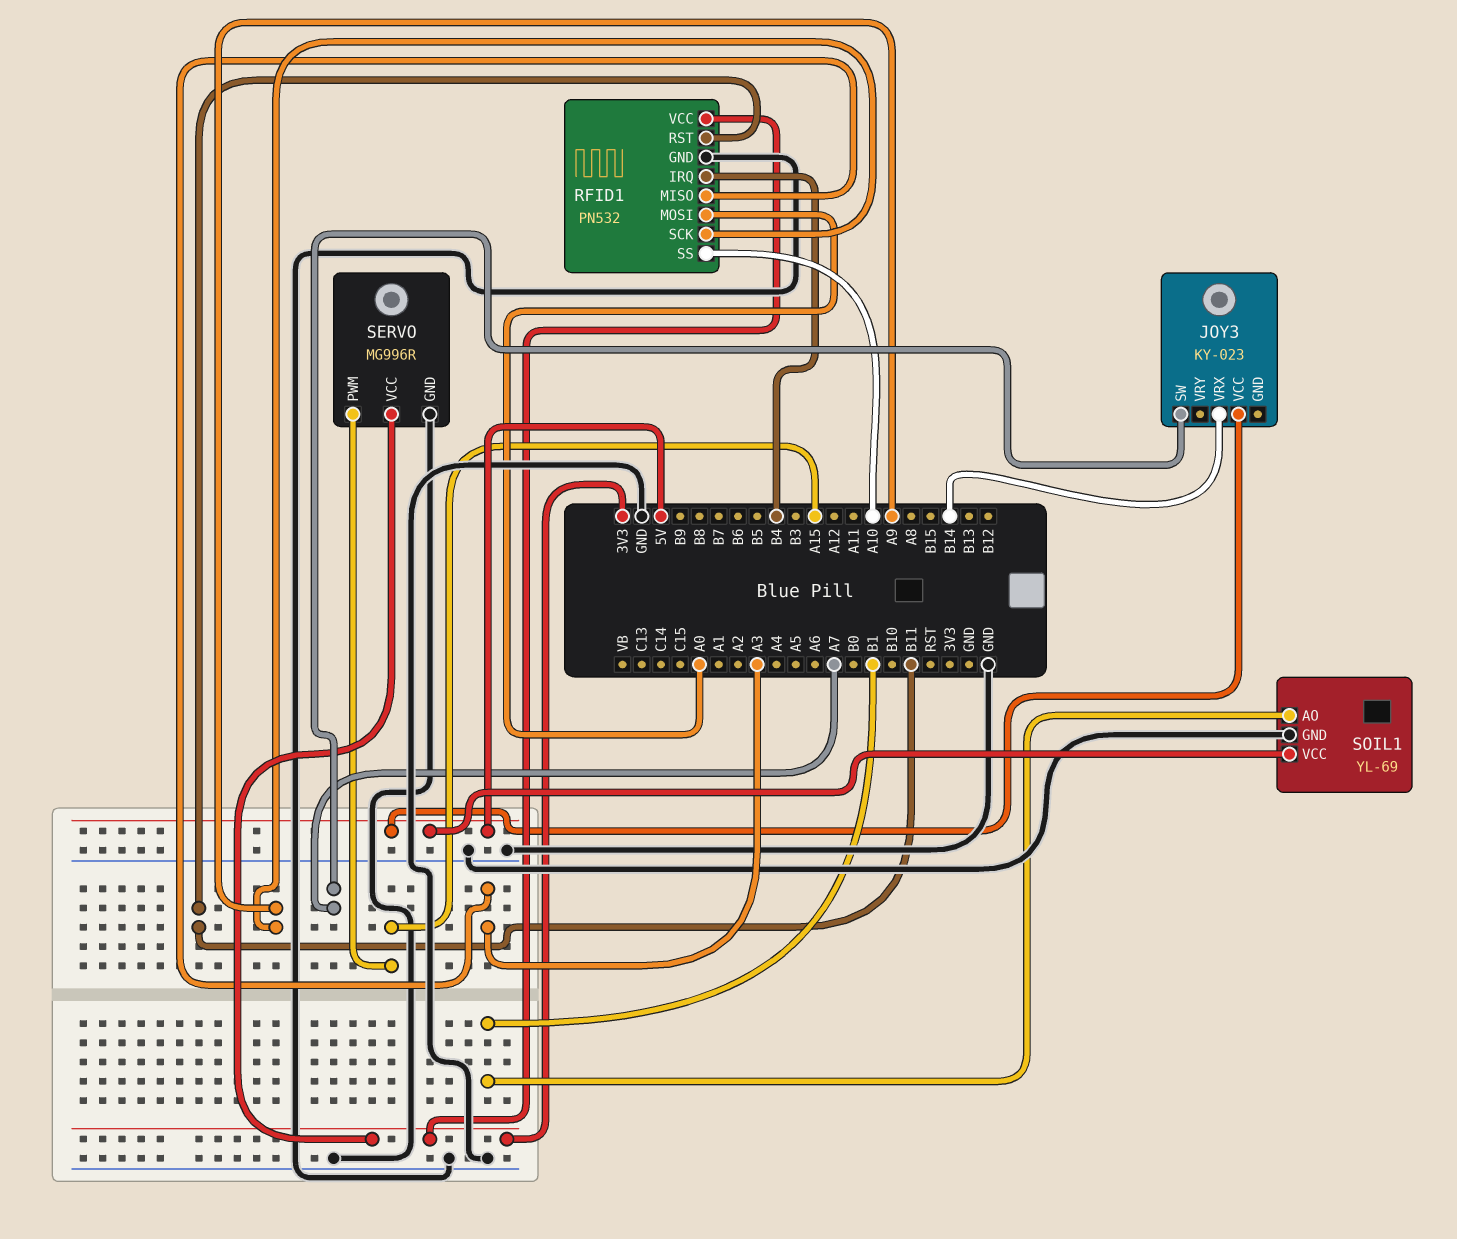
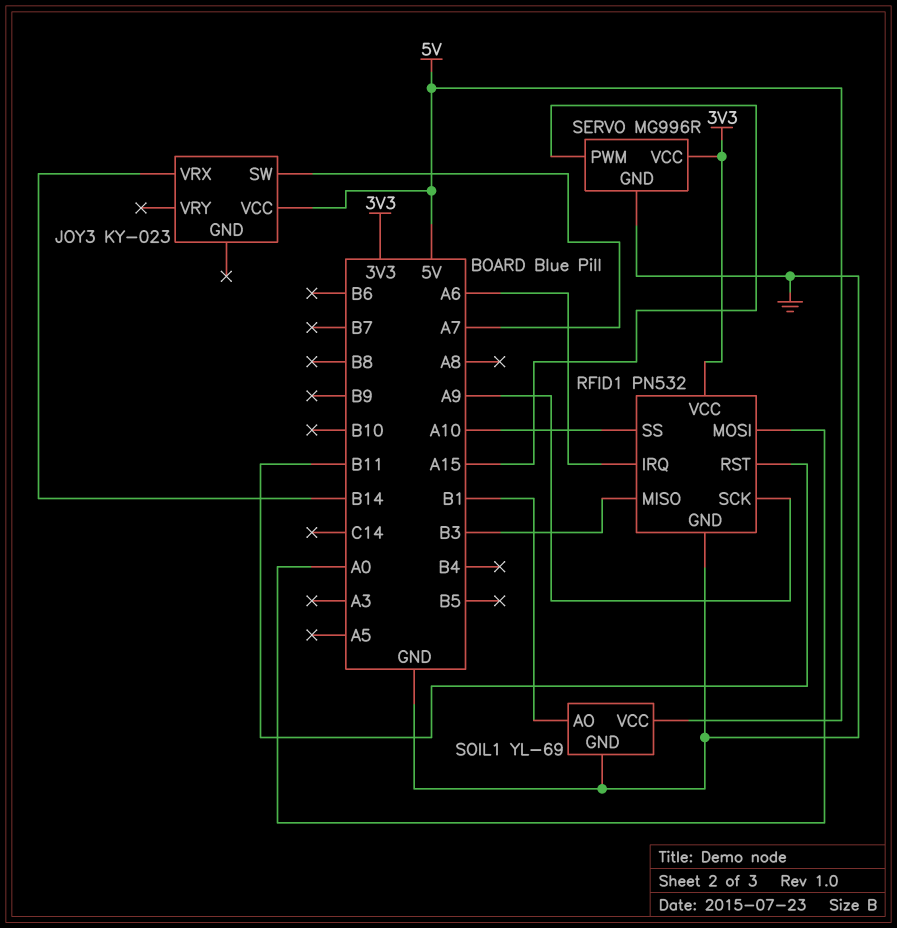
RFID1 pin IRQ: B4 -> A6
RFID1 pin MISO: A3 -> B3

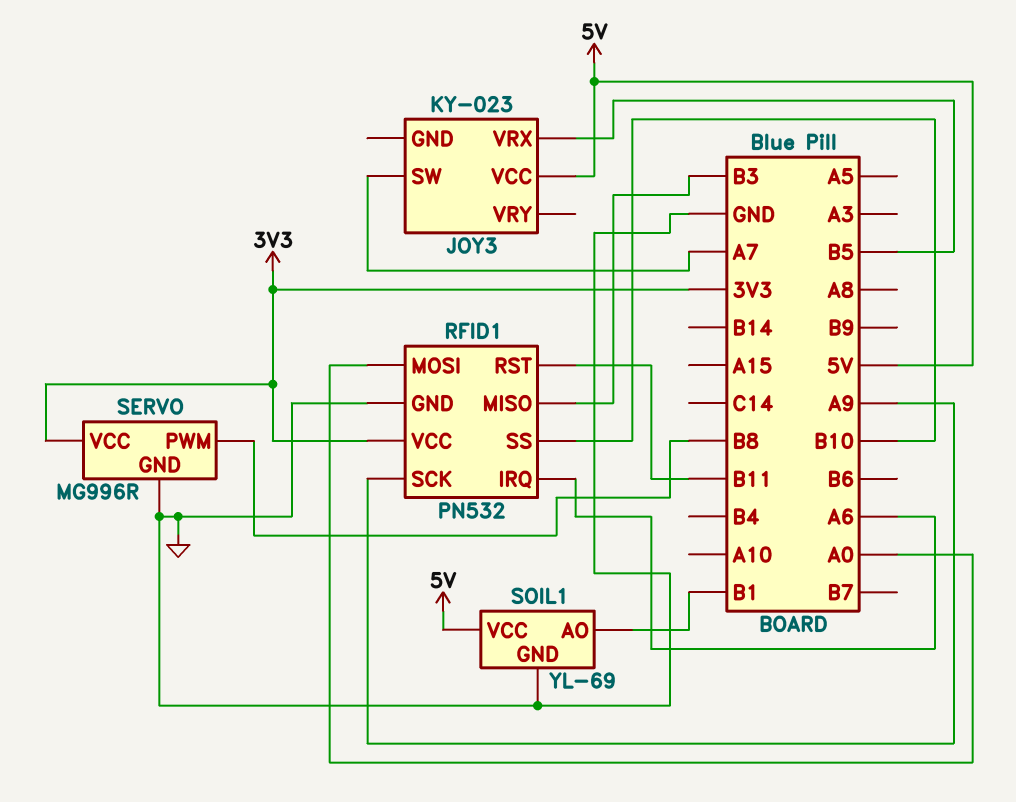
JOY3 pin VRX: B14 -> B5
RFID1 pin SS: A10 -> B10
SERVO pin PWM: A15 -> B8

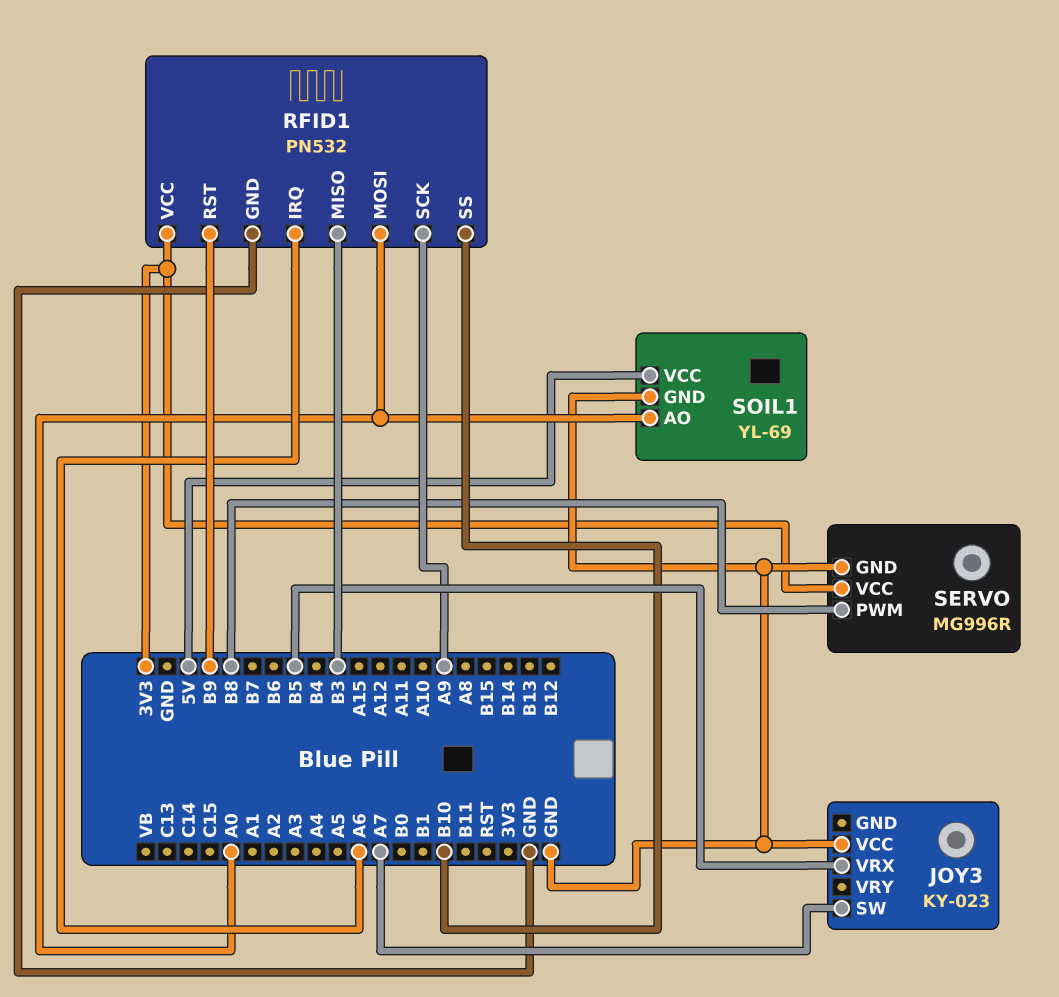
JOY3 pin VCC: 5V -> GND
RFID1 pin RST: B11 -> B9
SOIL1 pin AO: B1 -> A0

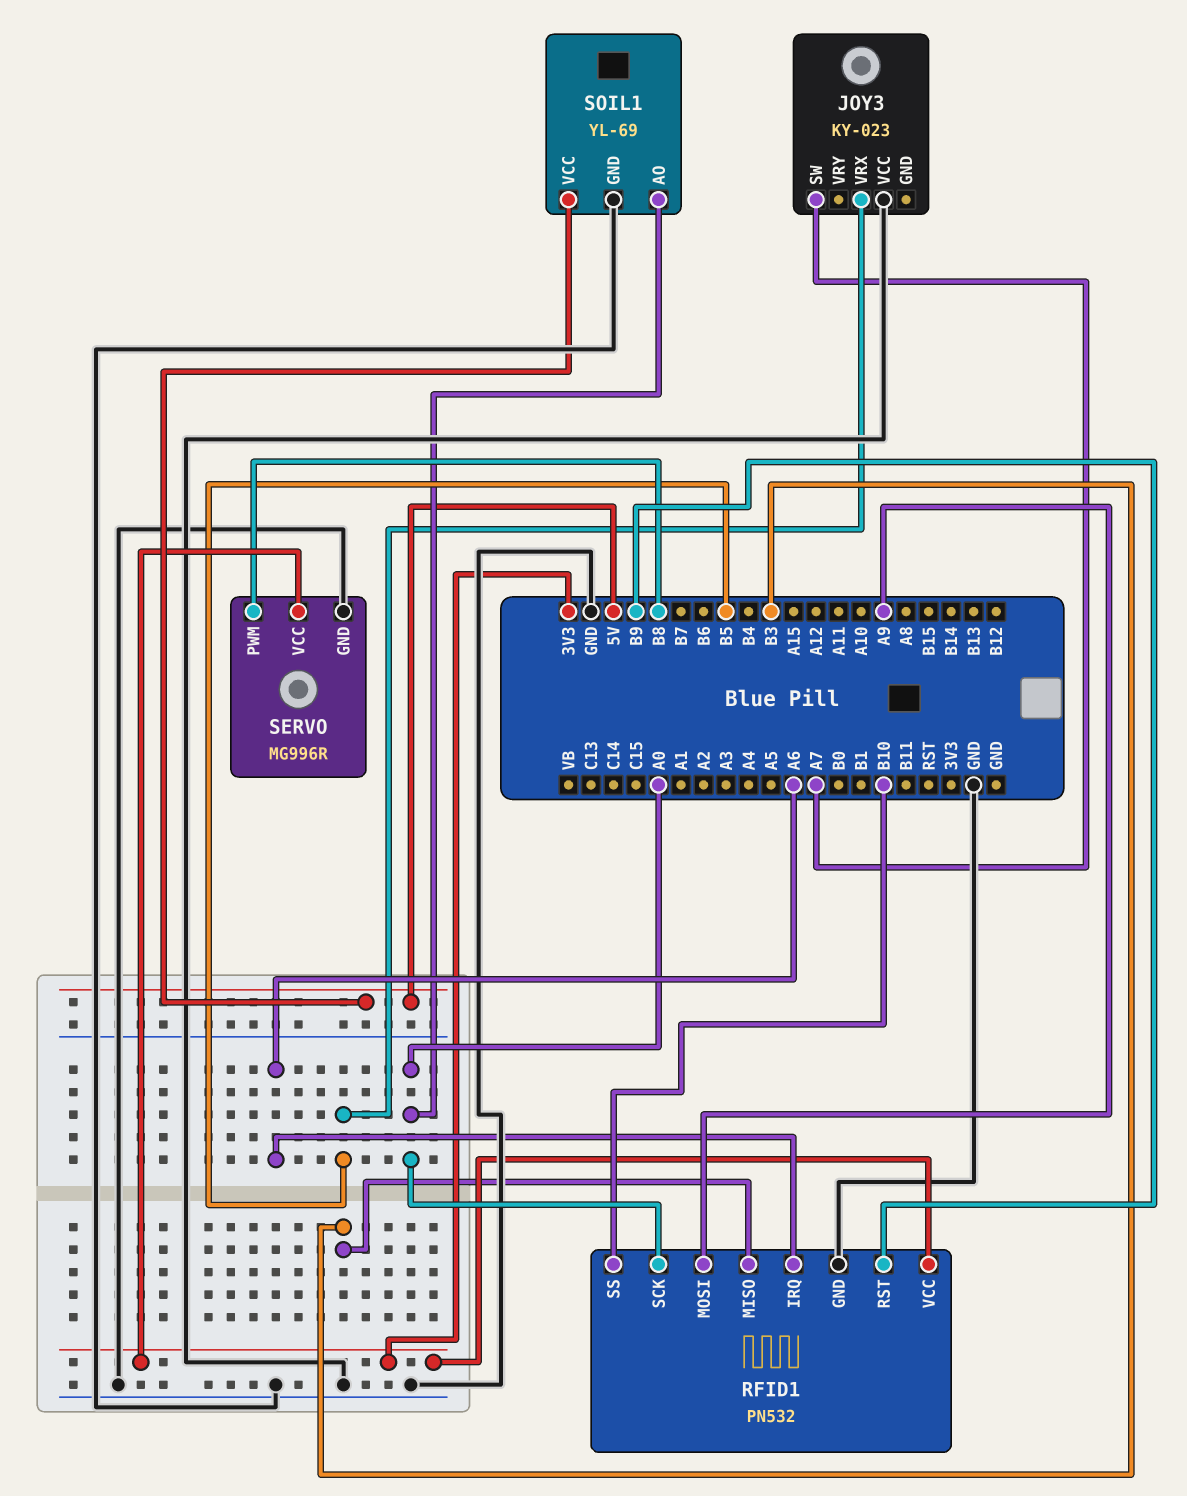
RFID1 pin MOSI: A0 -> A9
RFID1 pin SCK: A9 -> A0

